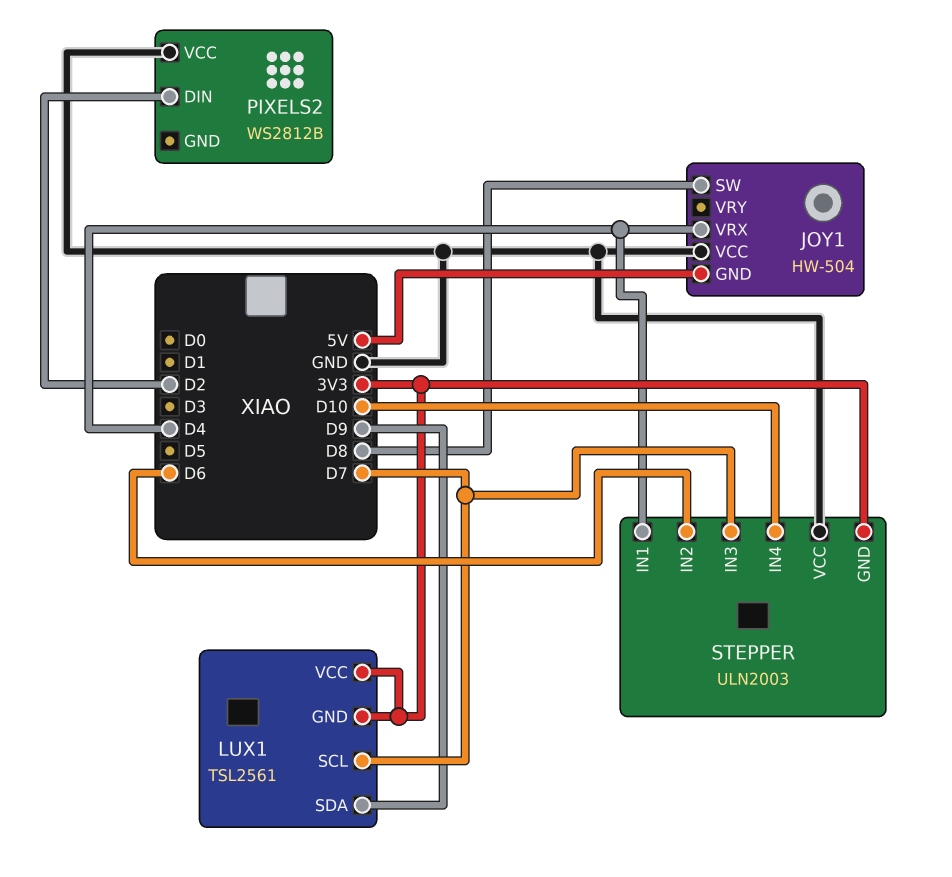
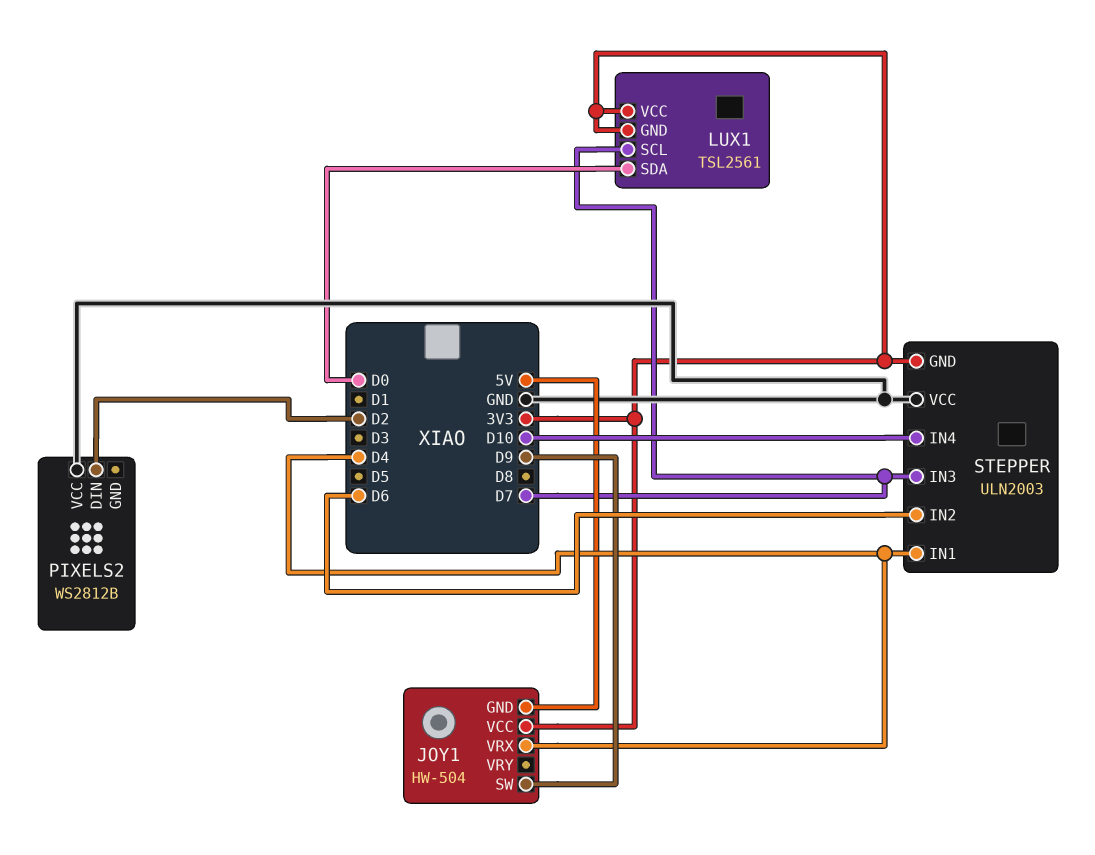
JOY1 pin SW: D8 -> D9
JOY1 pin VCC: GND -> 3V3
LUX1 pin SDA: D9 -> D0

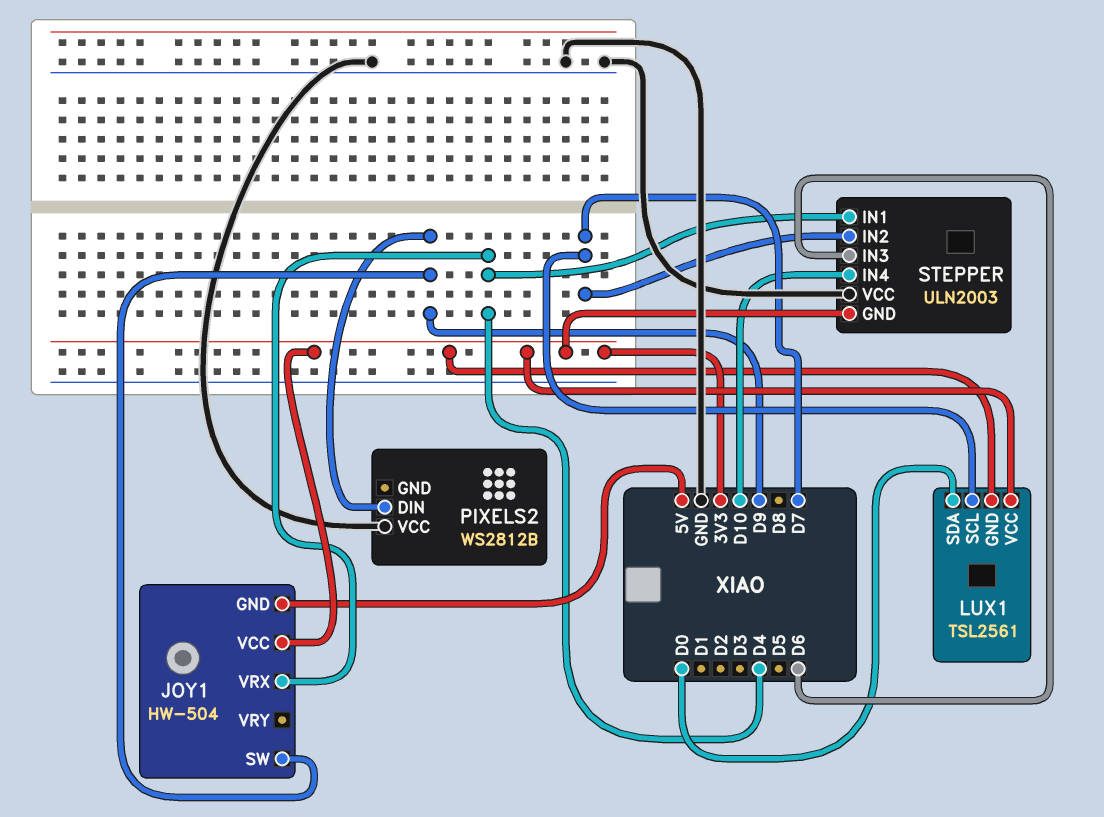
PIXELS2 pin DIN: D2 -> D9
STEPPER pin IN2: D6 -> D7
STEPPER pin IN3: D7 -> D6

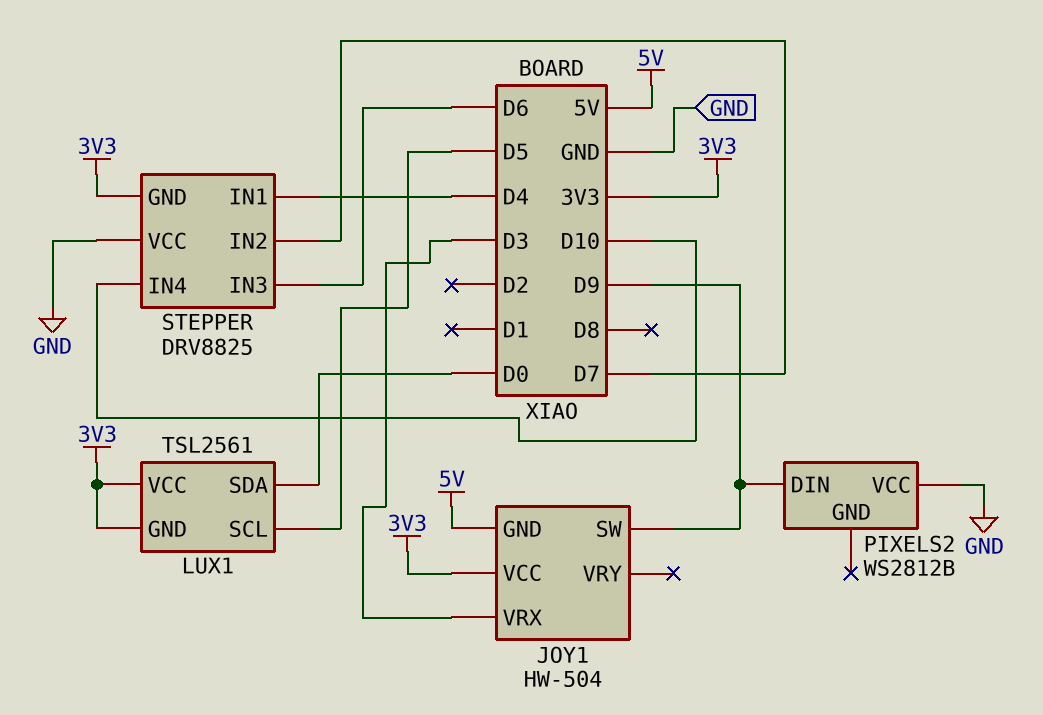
JOY1 pin VRX: D4 -> D3
LUX1 pin SCL: D7 -> D5
STEPPER: ULN2003 -> DRV8825

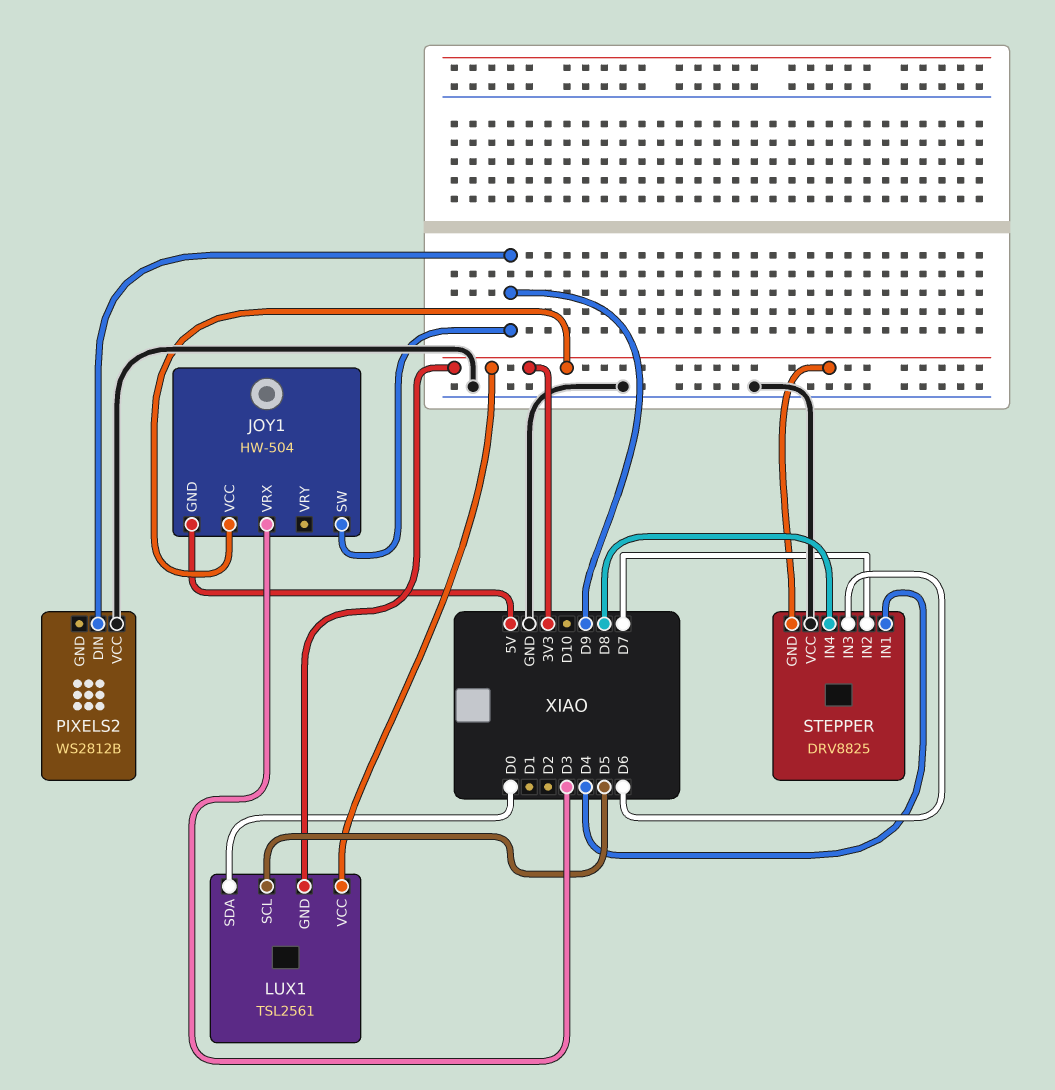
STEPPER pin IN4: D10 -> D8

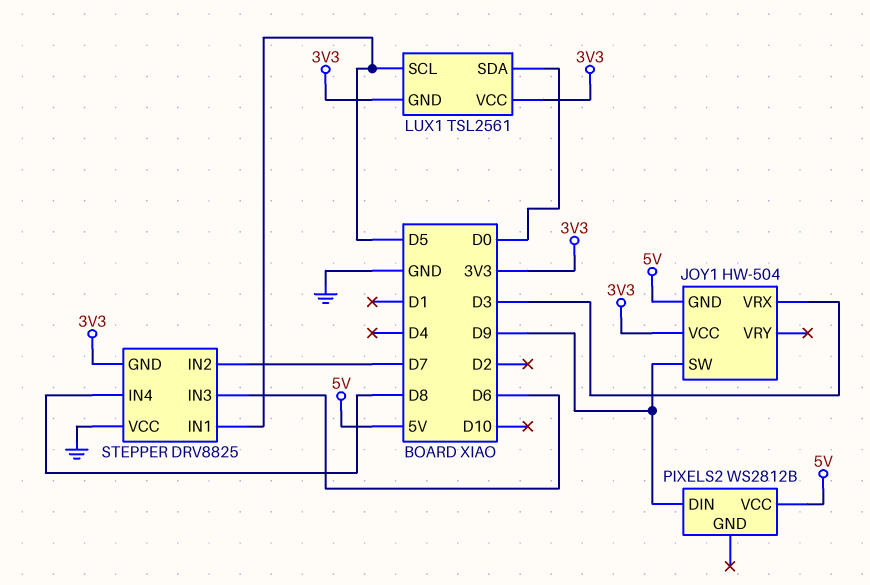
PIXELS2 pin VCC: GND -> 5V
STEPPER pin IN1: D4 -> D5

